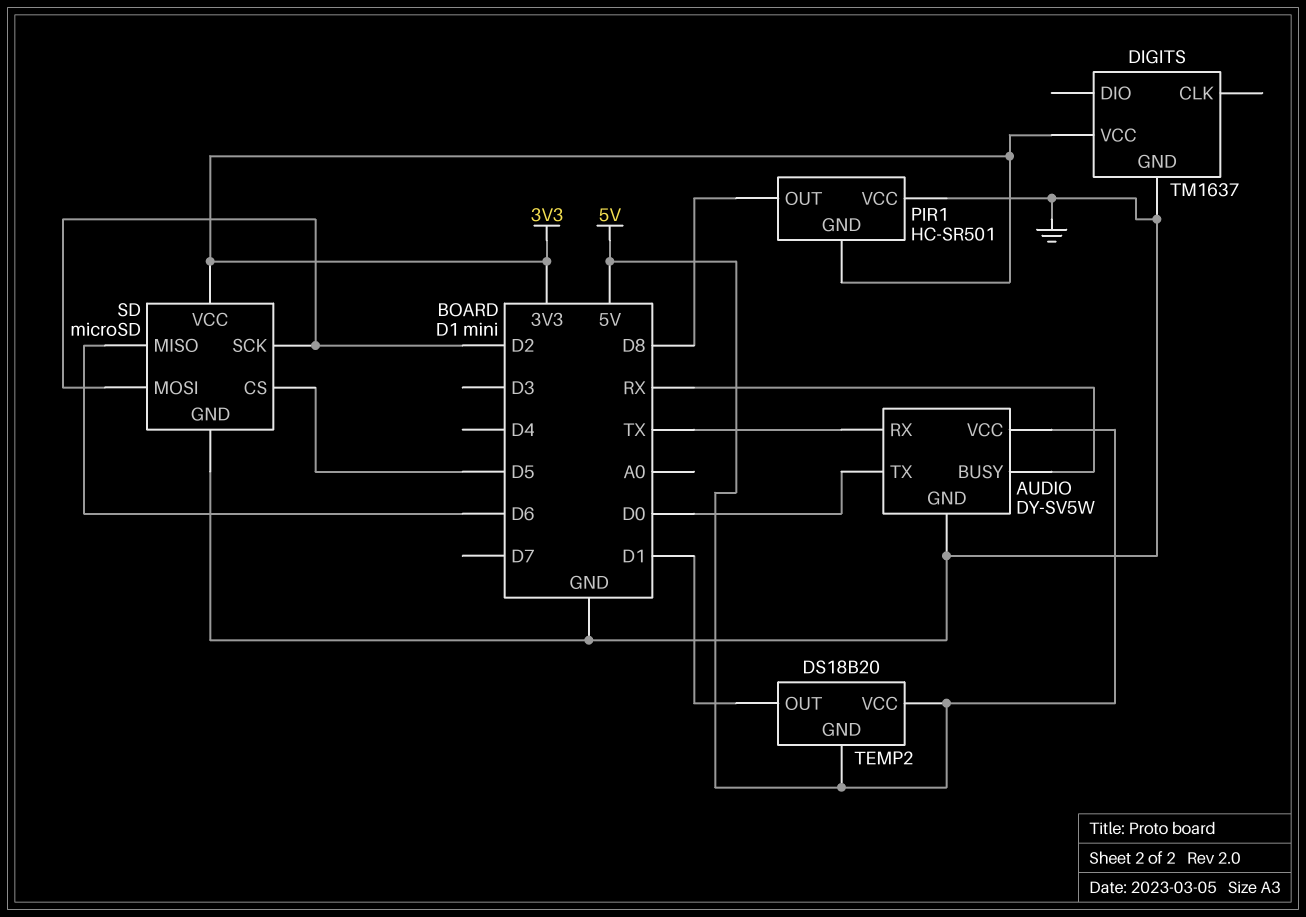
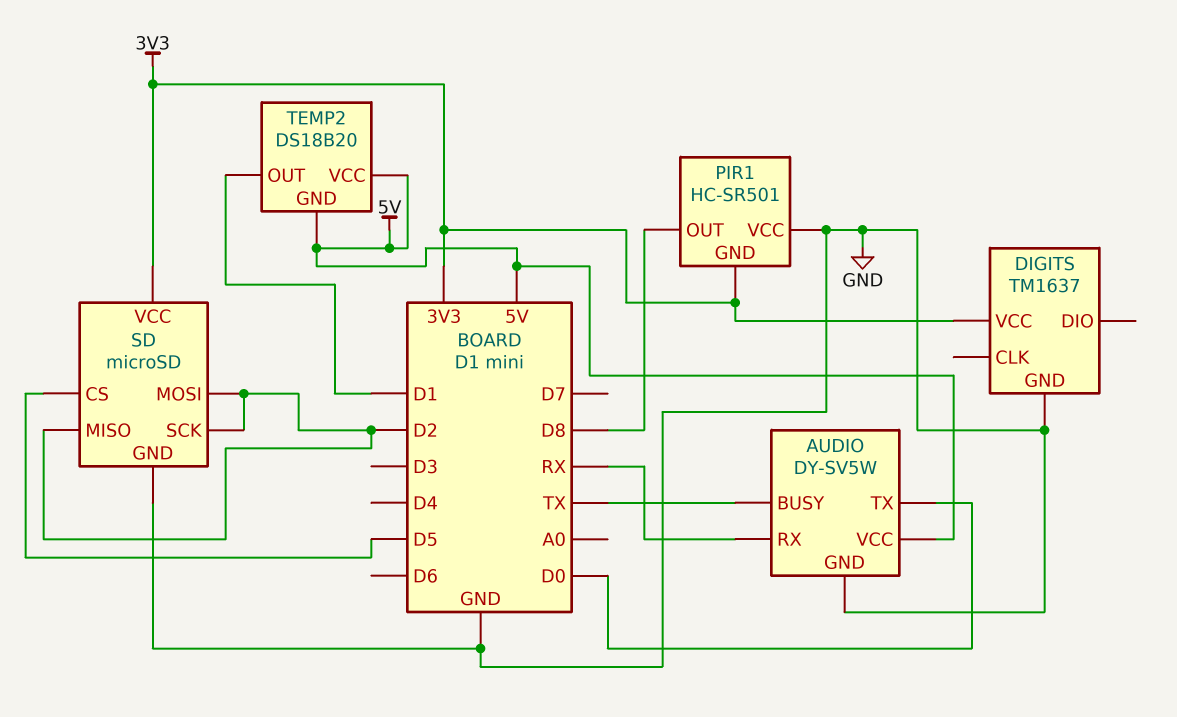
AUDIO pin BUSY: RX -> TX
AUDIO pin RX: TX -> RX
SD pin MISO: D6 -> D2

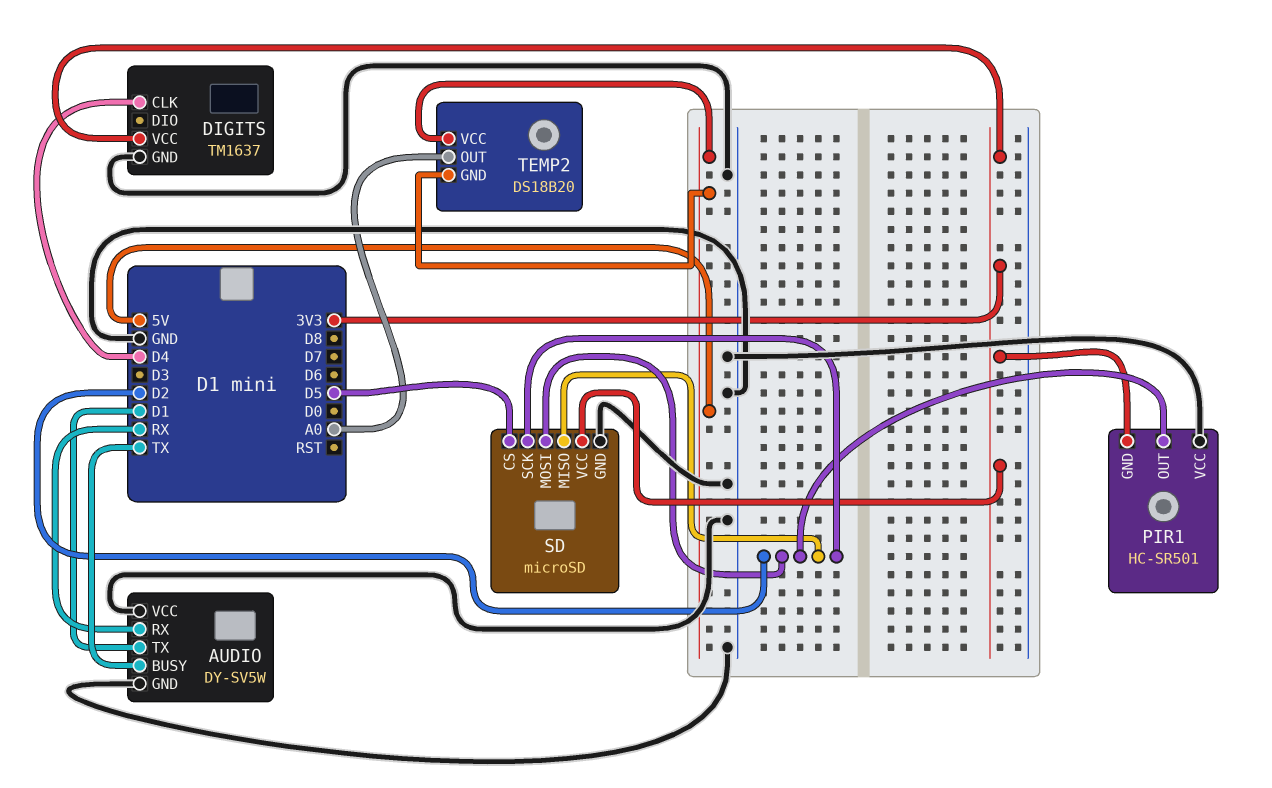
AUDIO pin TX: D0 -> D1
AUDIO pin VCC: 5V -> GND
DIGITS pin CLK: none -> D4
PIR1 pin OUT: D8 -> D2
TEMP2 pin OUT: D1 -> A0

